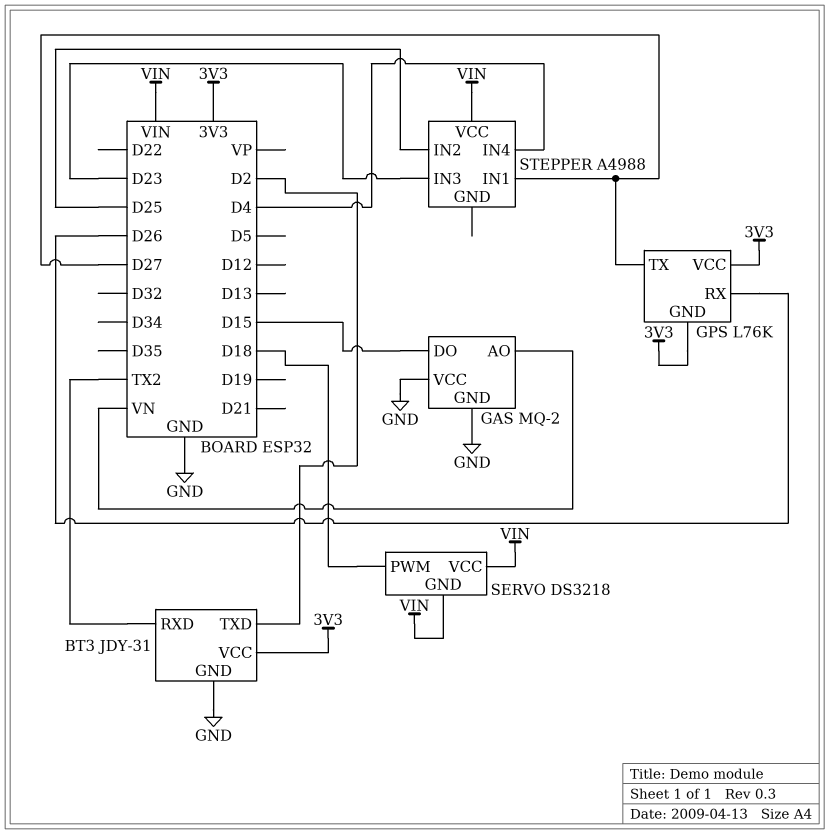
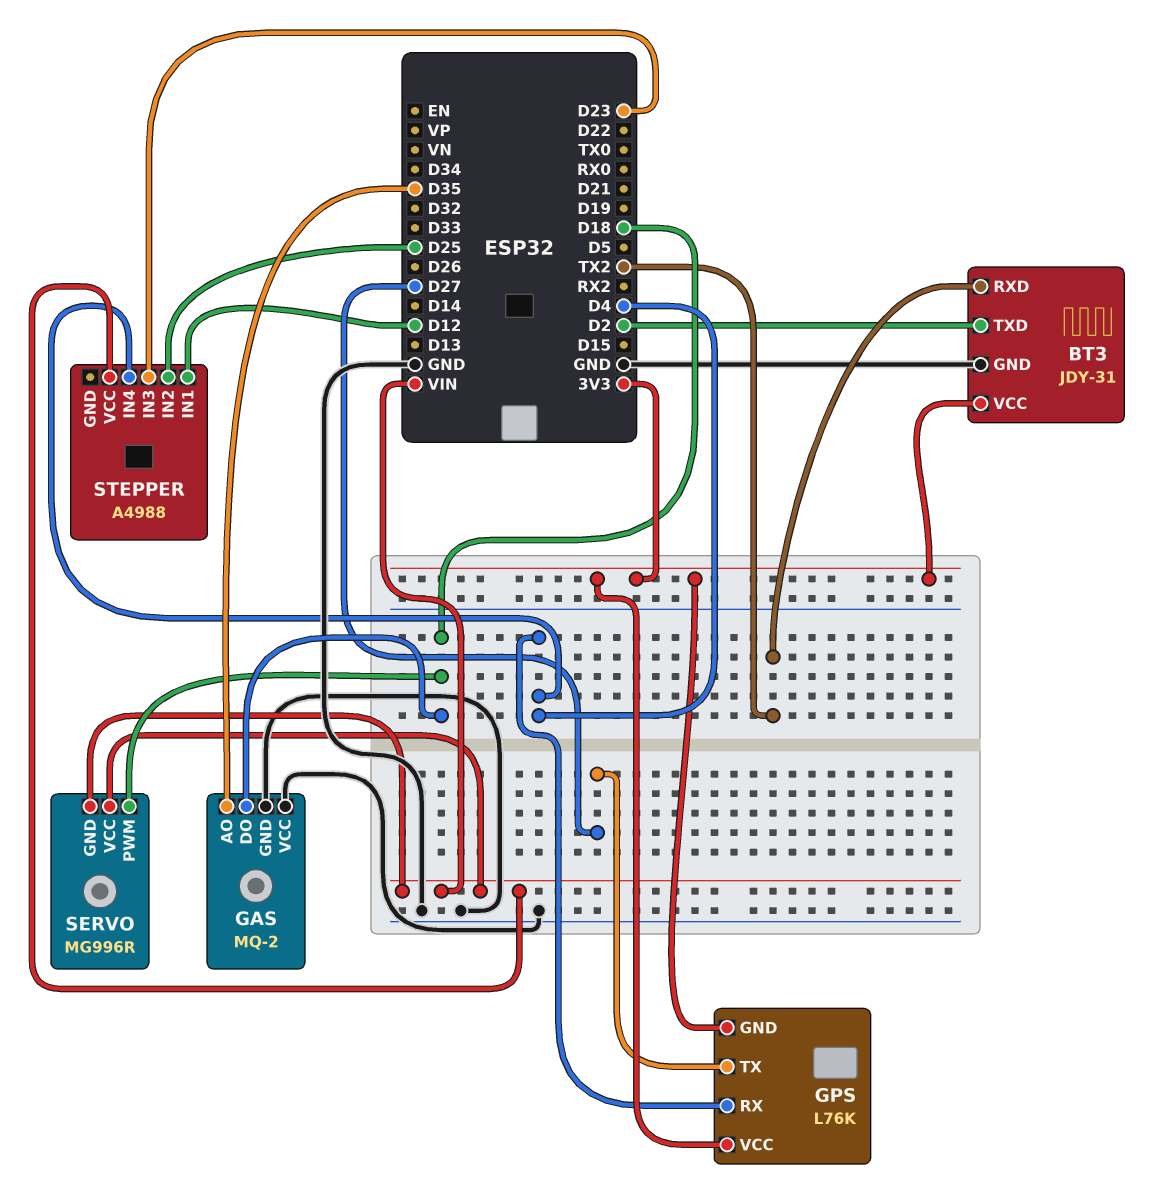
GAS pin AO: VN -> D35
GAS pin DO: D15 -> D18
GPS pin RX: D26 -> D4
SERVO: DS3218 -> MG996R
STEPPER pin IN1: D27 -> D12

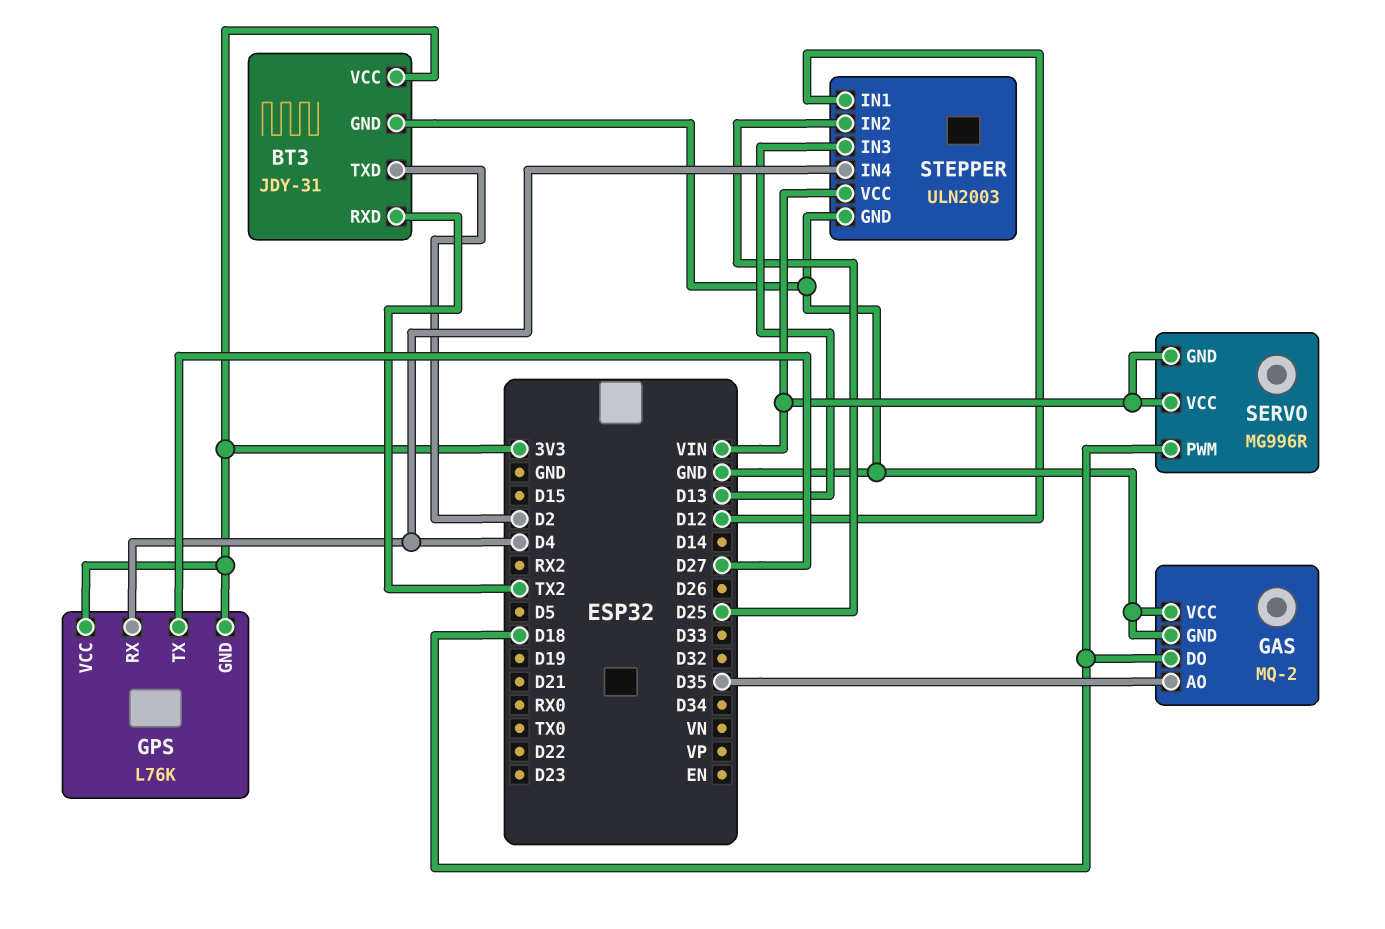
STEPPER: A4988 -> ULN2003
STEPPER pin GND: none -> GND
STEPPER pin IN3: D23 -> D13

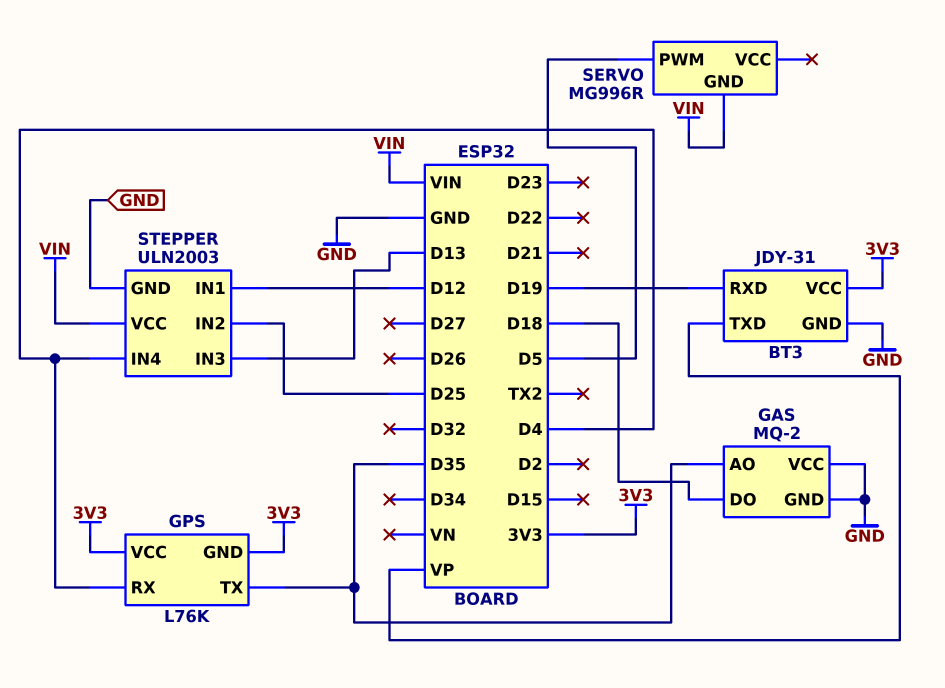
BT3 pin RXD: TX2 -> D19
BT3 pin TXD: D2 -> VP
GPS pin TX: D27 -> D35
SERVO pin PWM: D18 -> D5
SERVO pin VCC: VIN -> none

